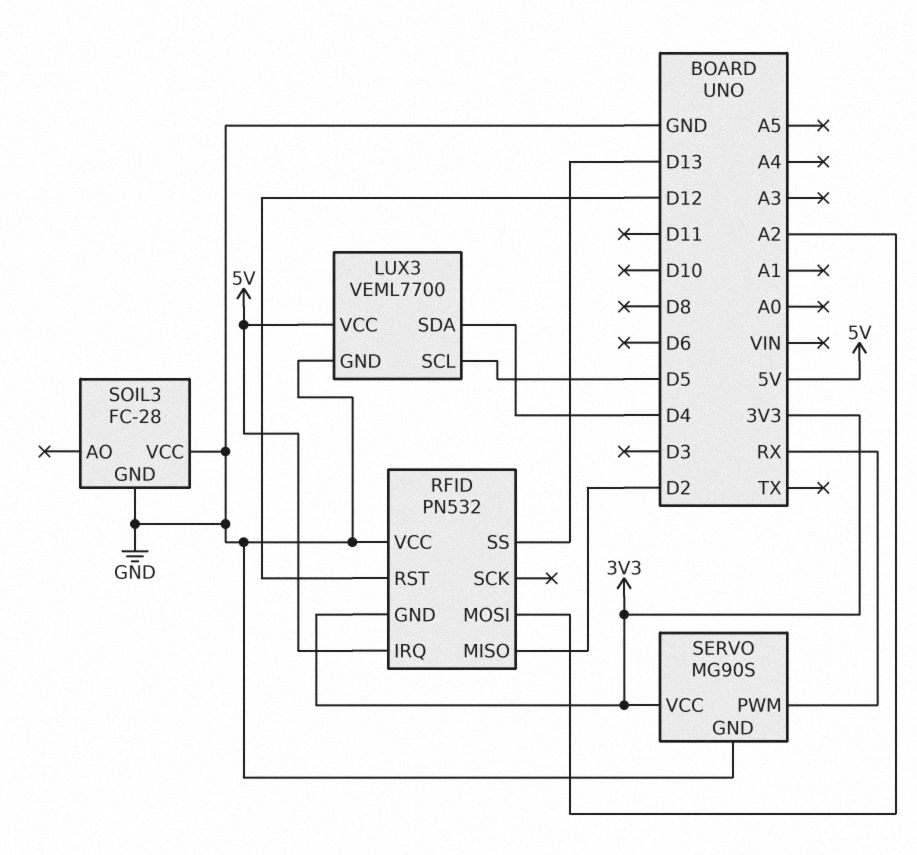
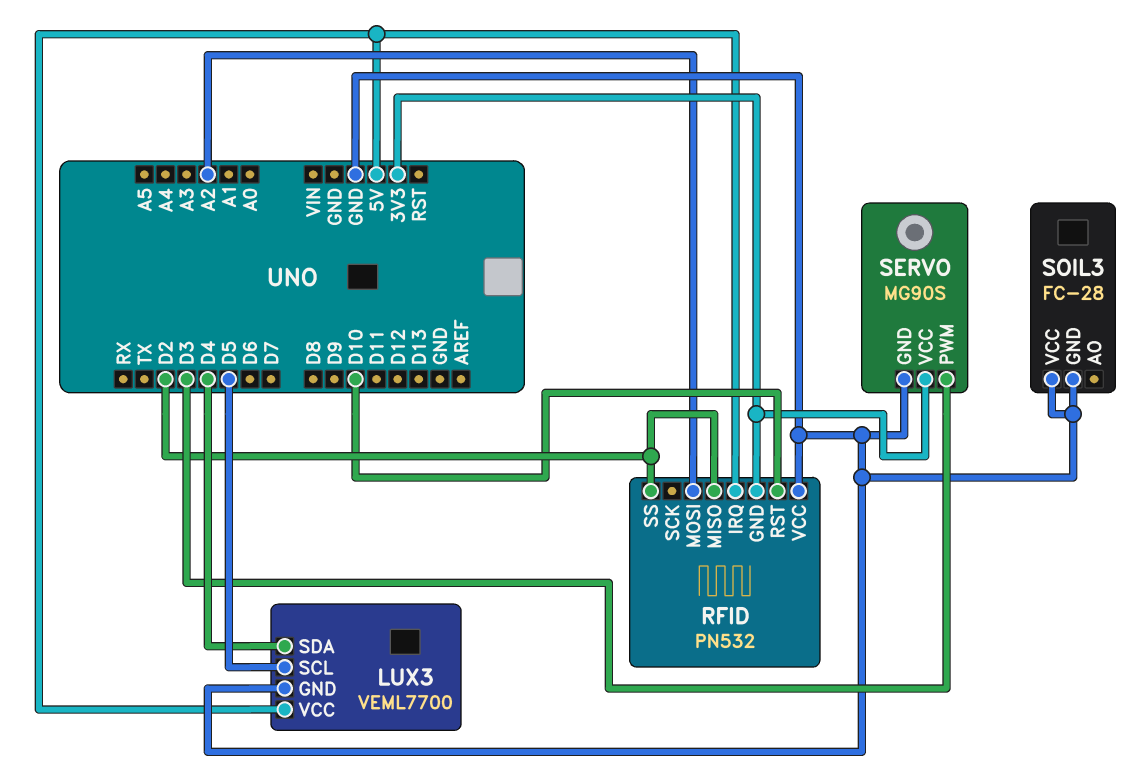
RFID pin RST: D12 -> D10
RFID pin SS: D13 -> D2
SERVO pin PWM: RX -> D3

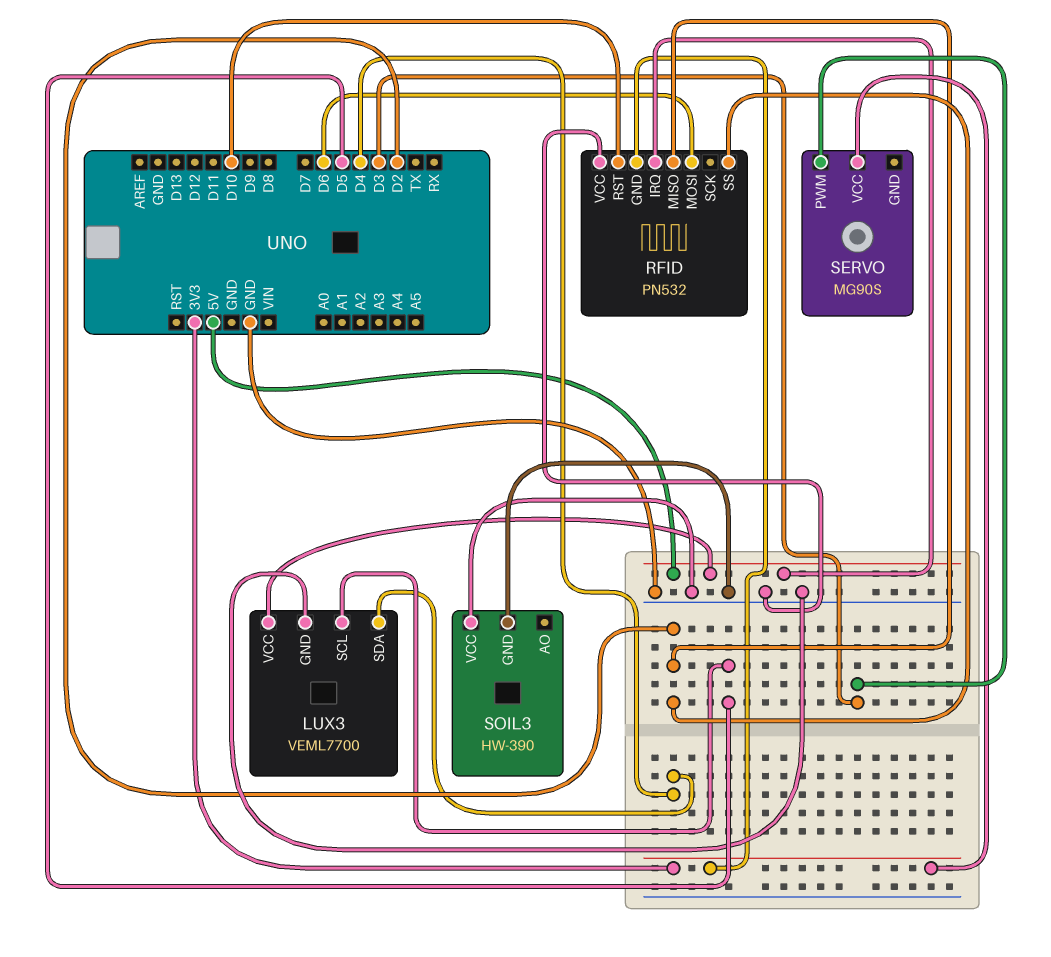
RFID pin MOSI: A2 -> D6
SERVO pin GND: GND -> none
SOIL3: FC-28 -> HW-390

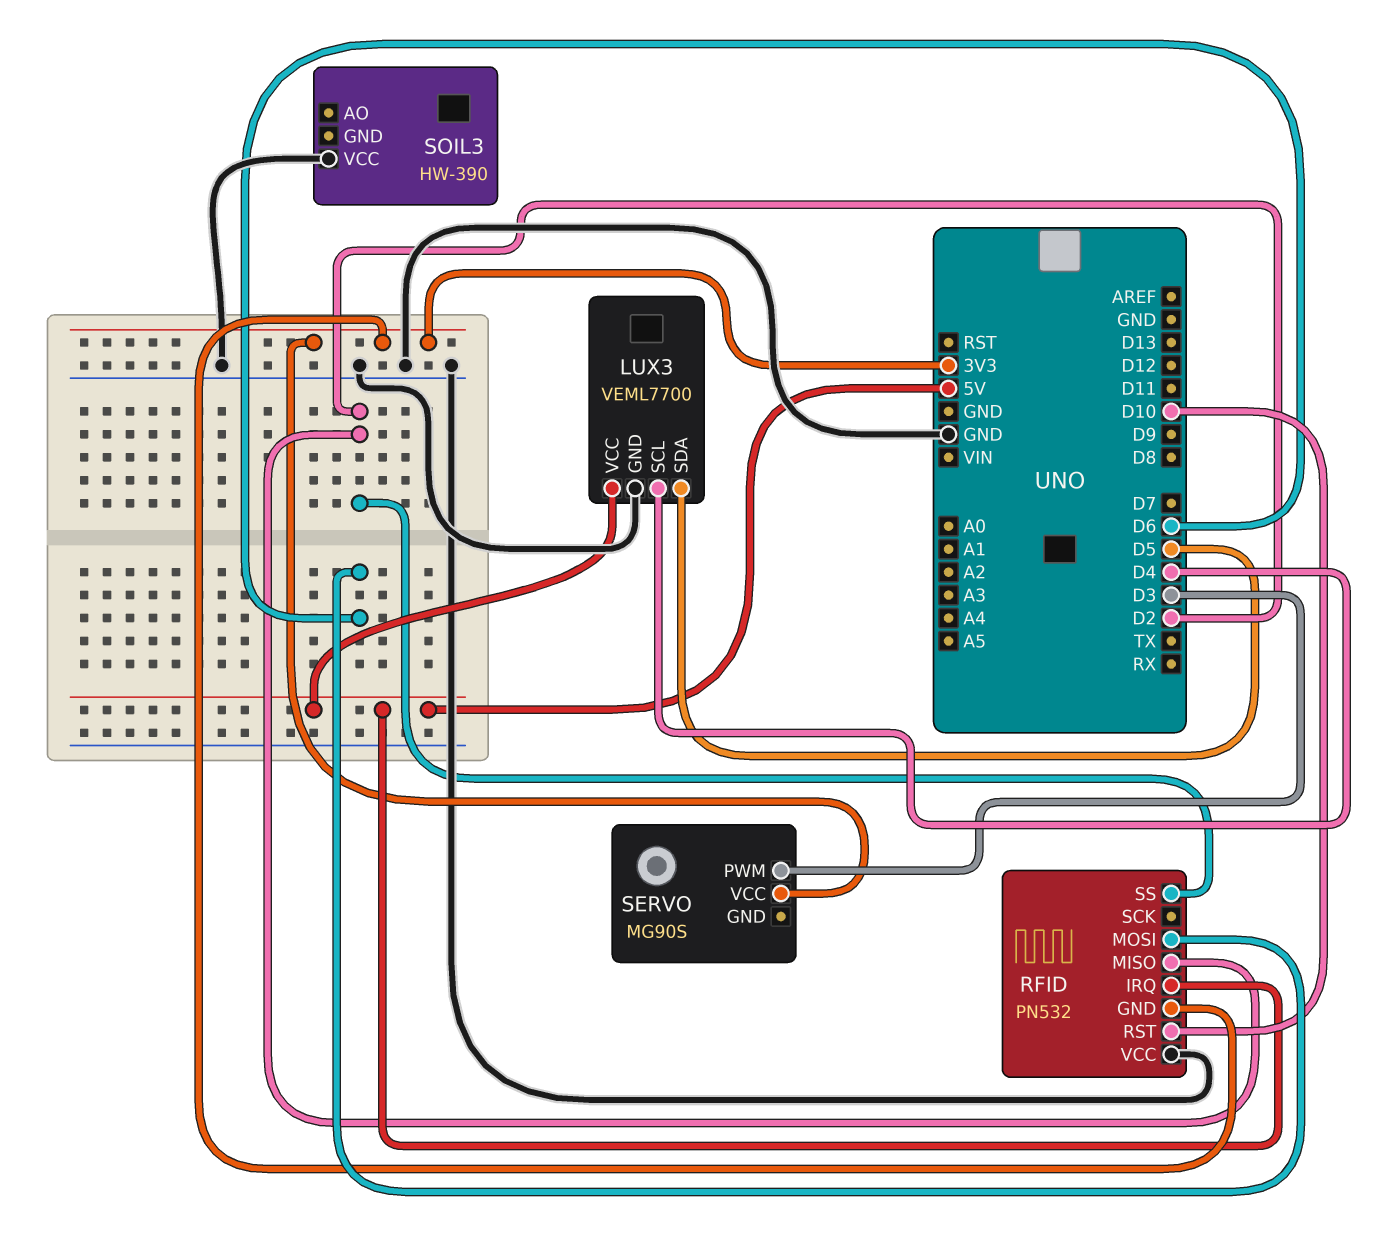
LUX3 pin SCL: D5 -> D4
LUX3 pin SDA: D4 -> D5
SOIL3 pin GND: GND -> none

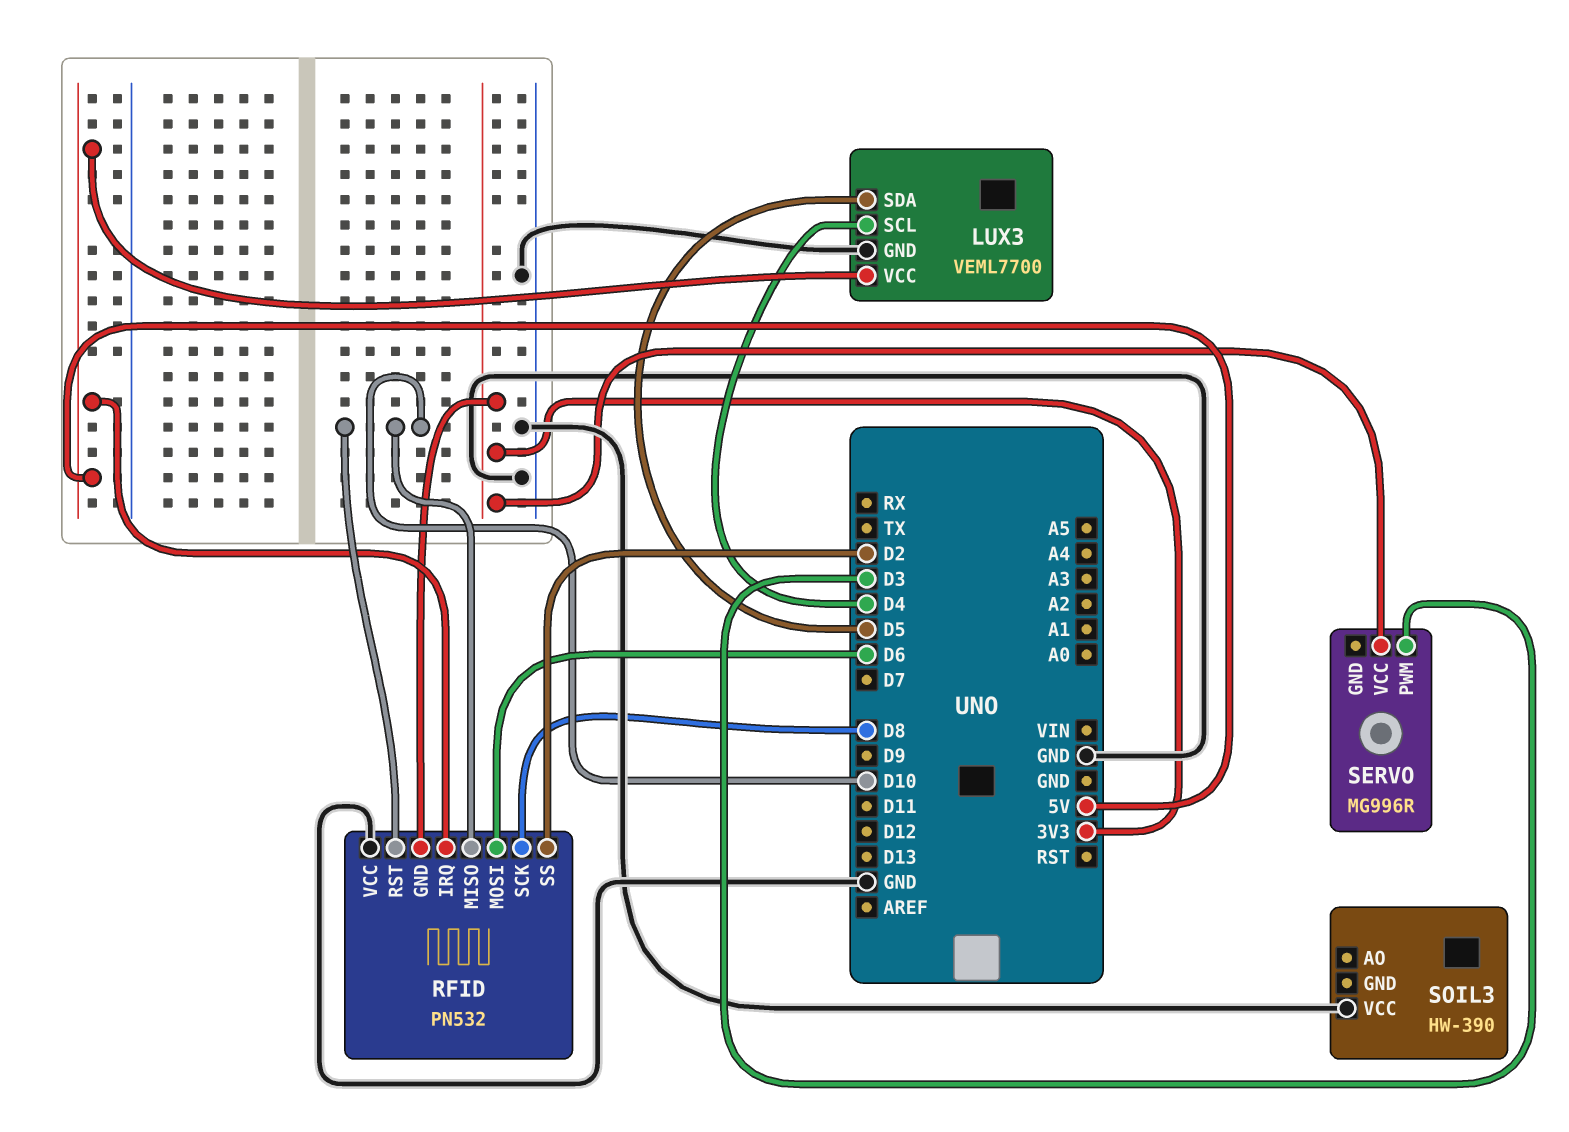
RFID pin MISO: D2 -> D10
RFID pin SCK: none -> D8
SERVO: MG90S -> MG996R

